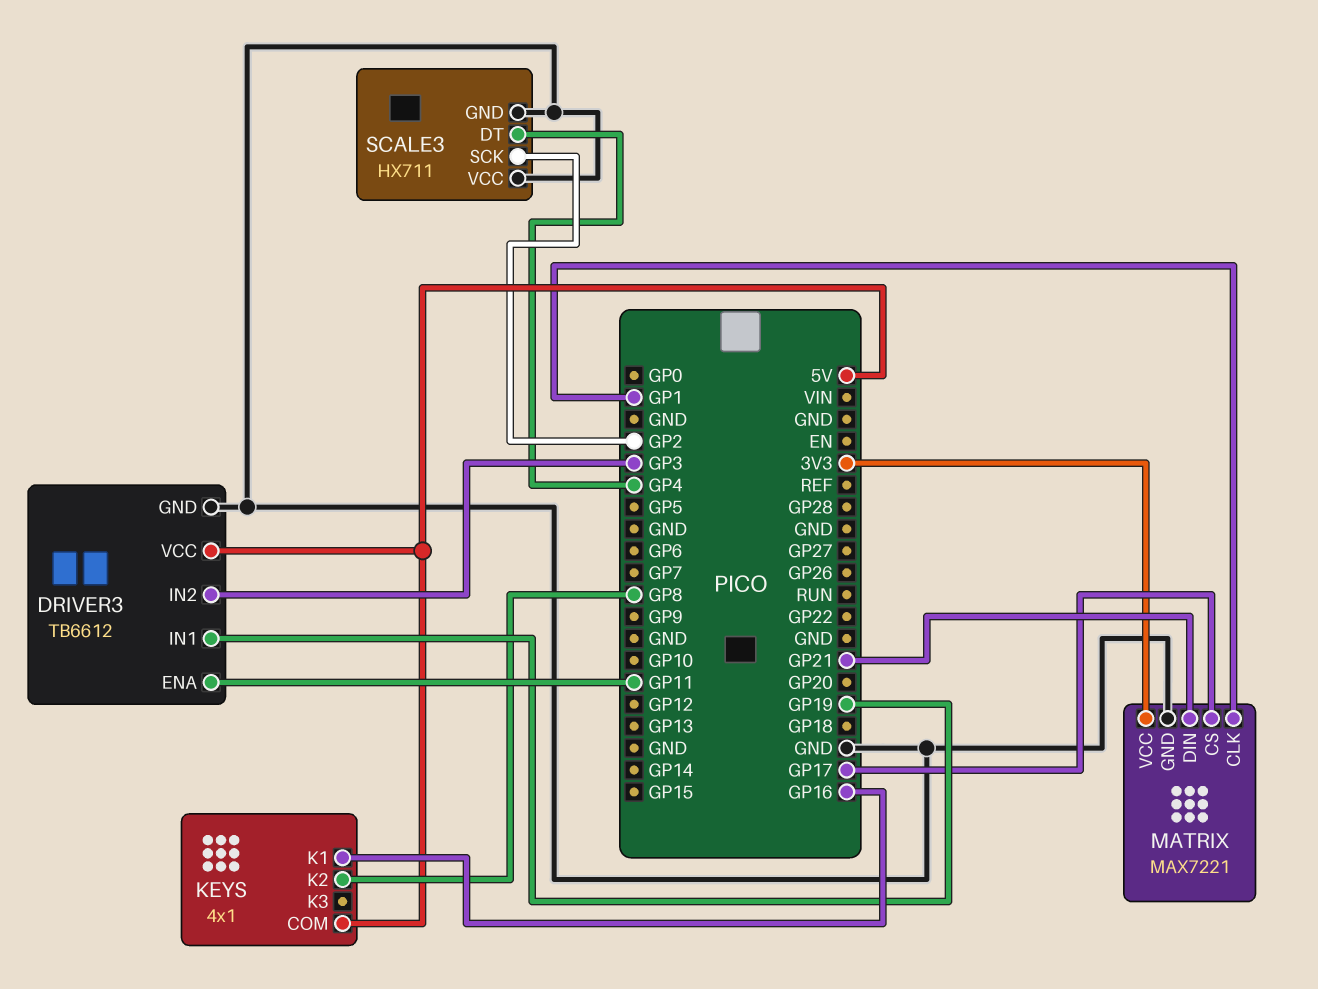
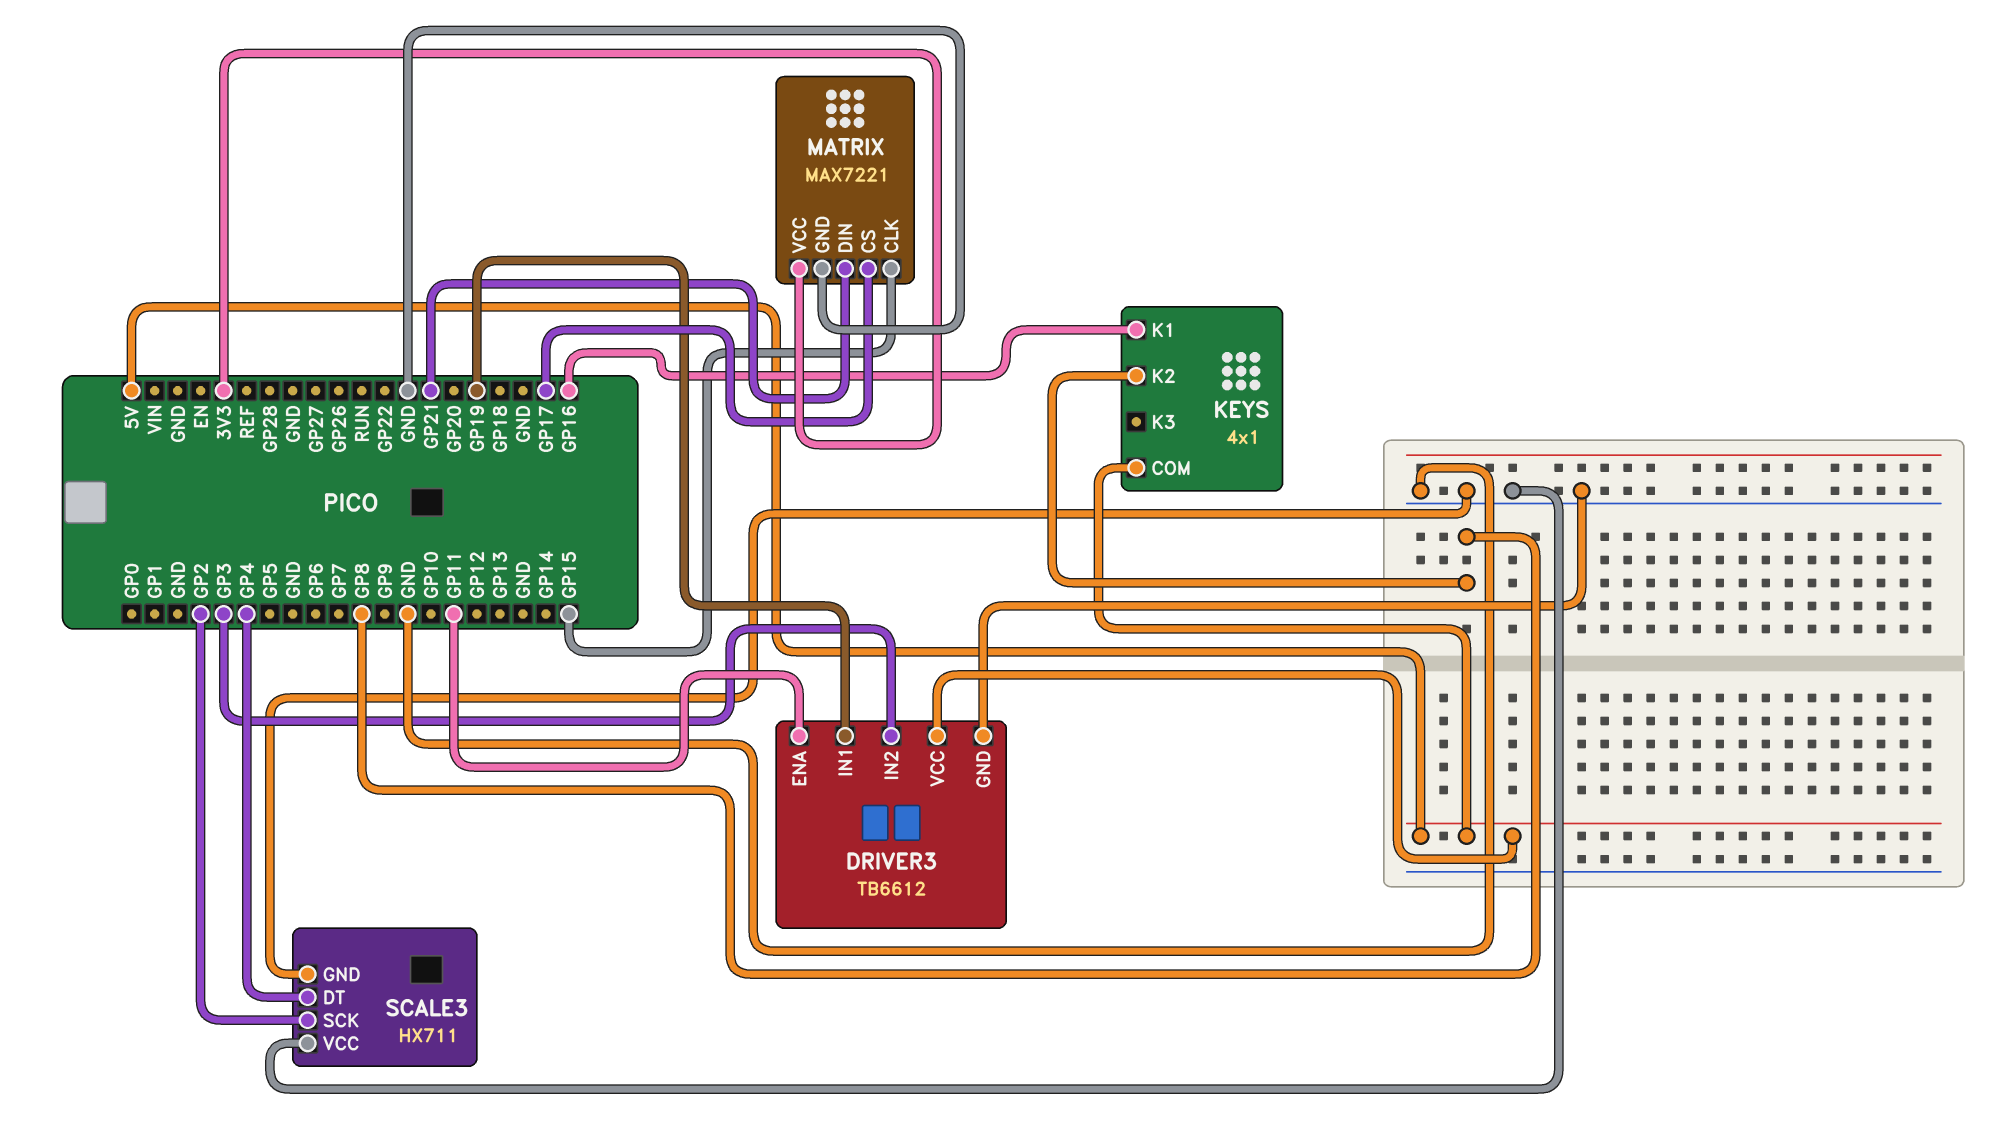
MATRIX pin CLK: GP1 -> GP15

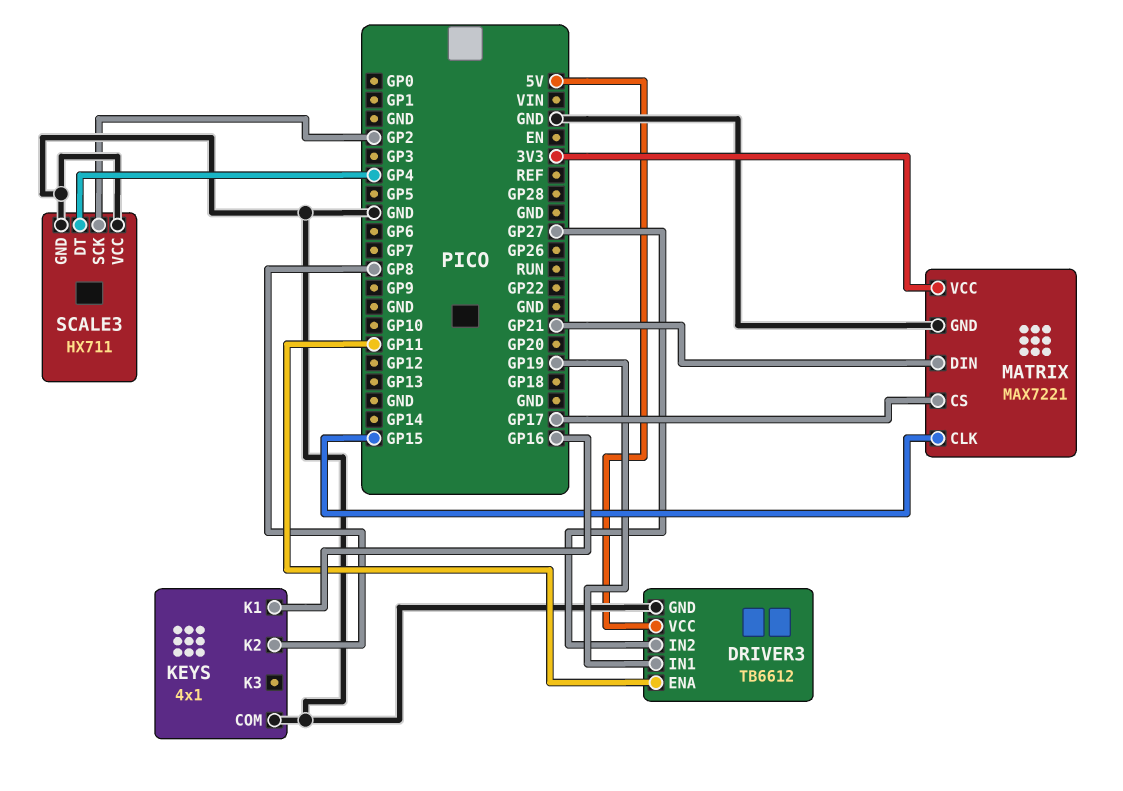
DRIVER3 pin IN2: GP3 -> GP27
KEYS pin COM: 5V -> GND

